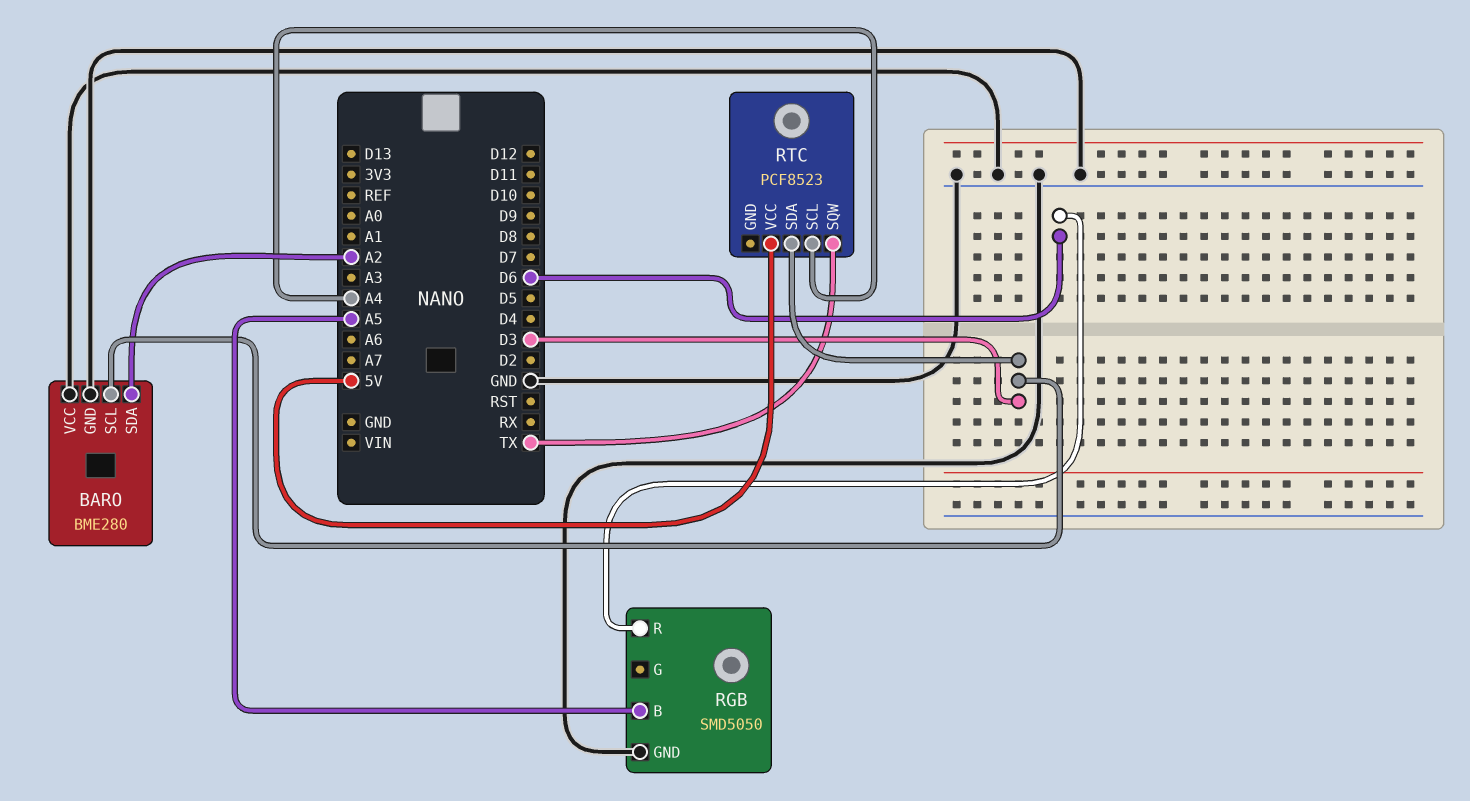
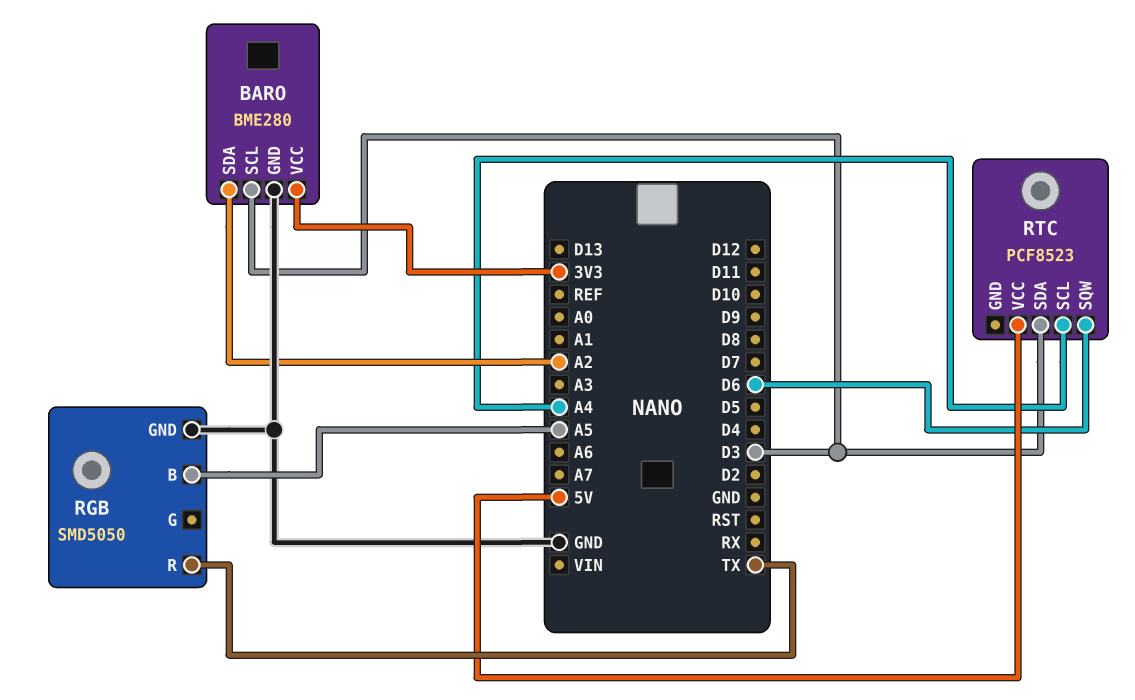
BARO pin VCC: GND -> 3V3
RGB pin R: D6 -> TX
RTC pin SQW: TX -> D6

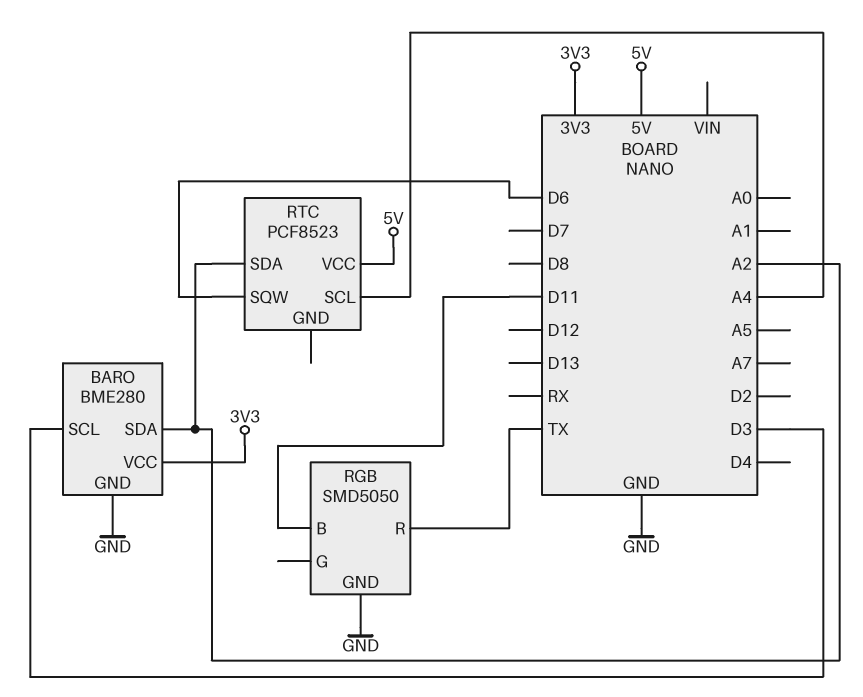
RGB pin B: A5 -> D11
RTC pin SDA: D3 -> A2

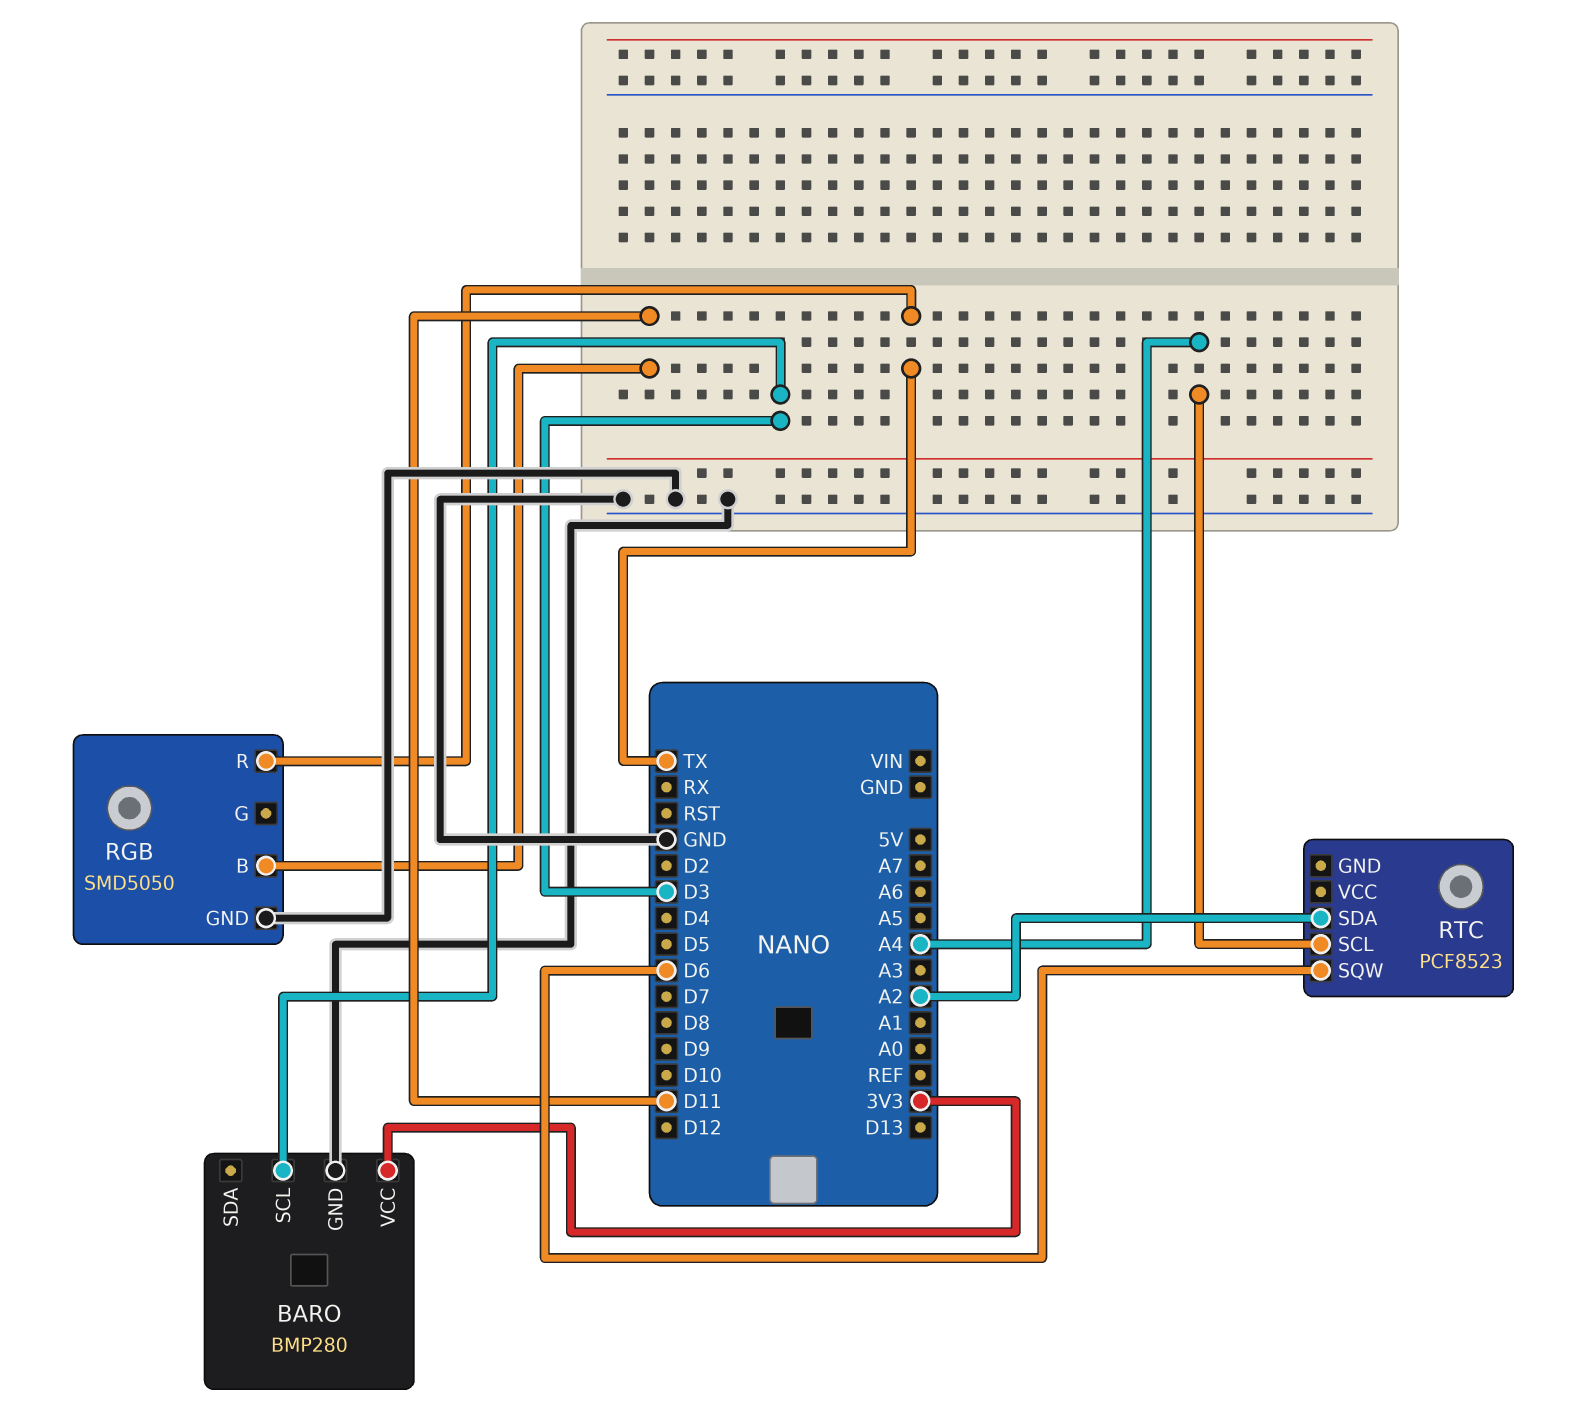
BARO: BME280 -> BMP280
BARO pin SDA: A2 -> none
RTC pin VCC: 5V -> none

